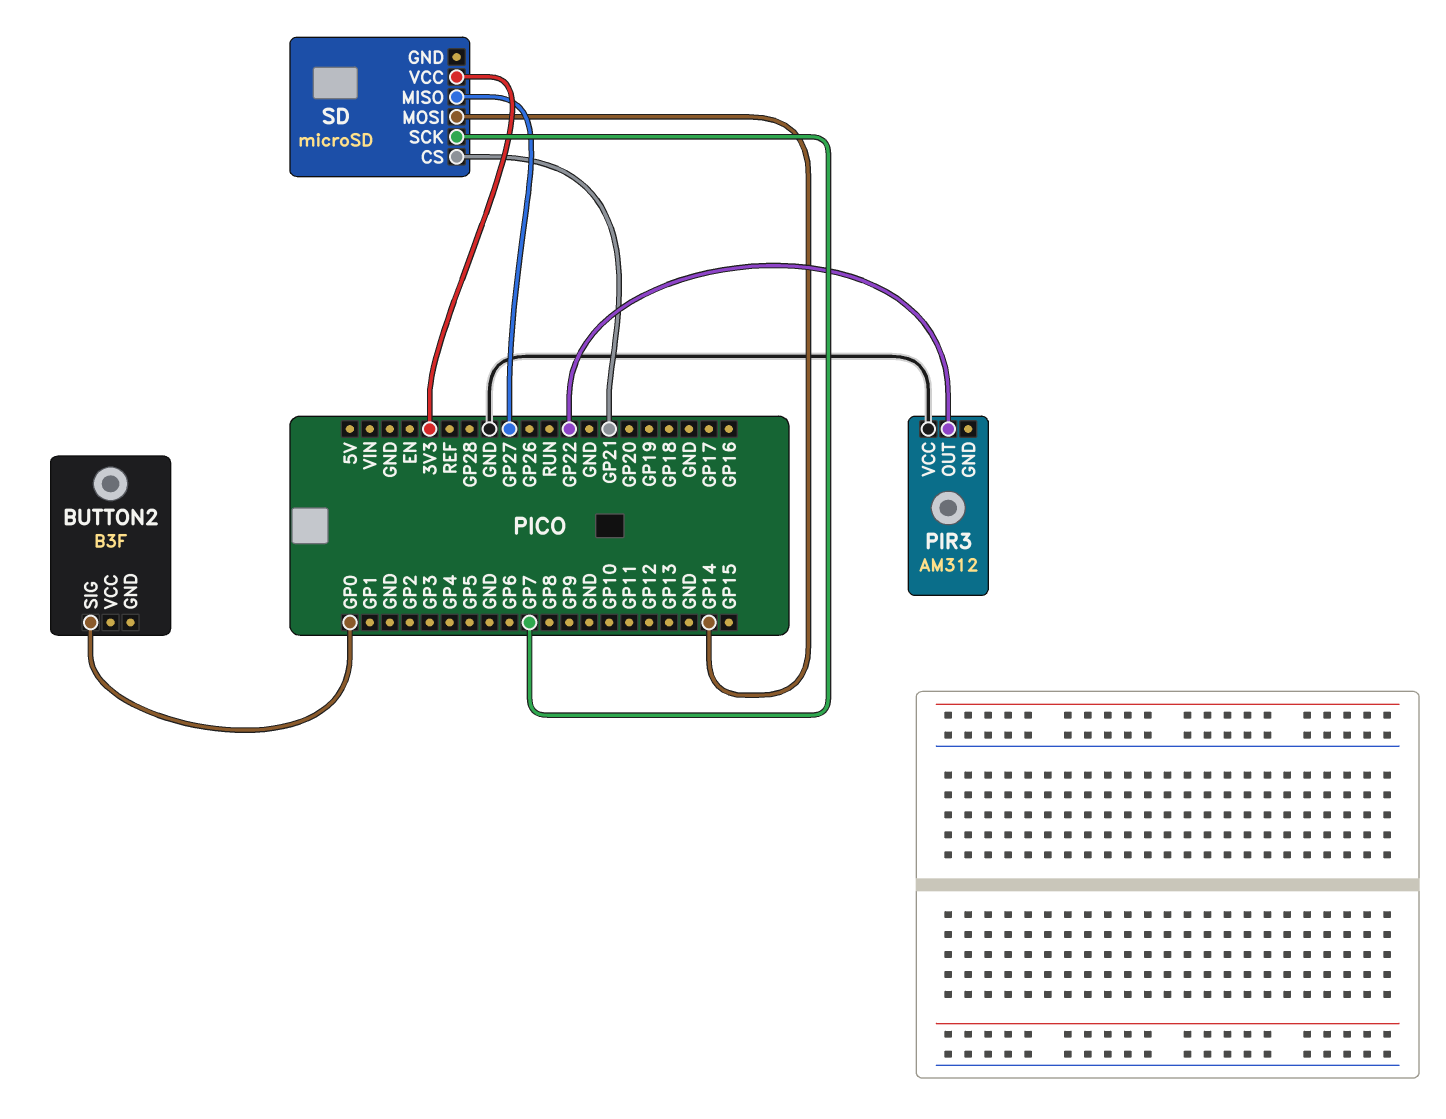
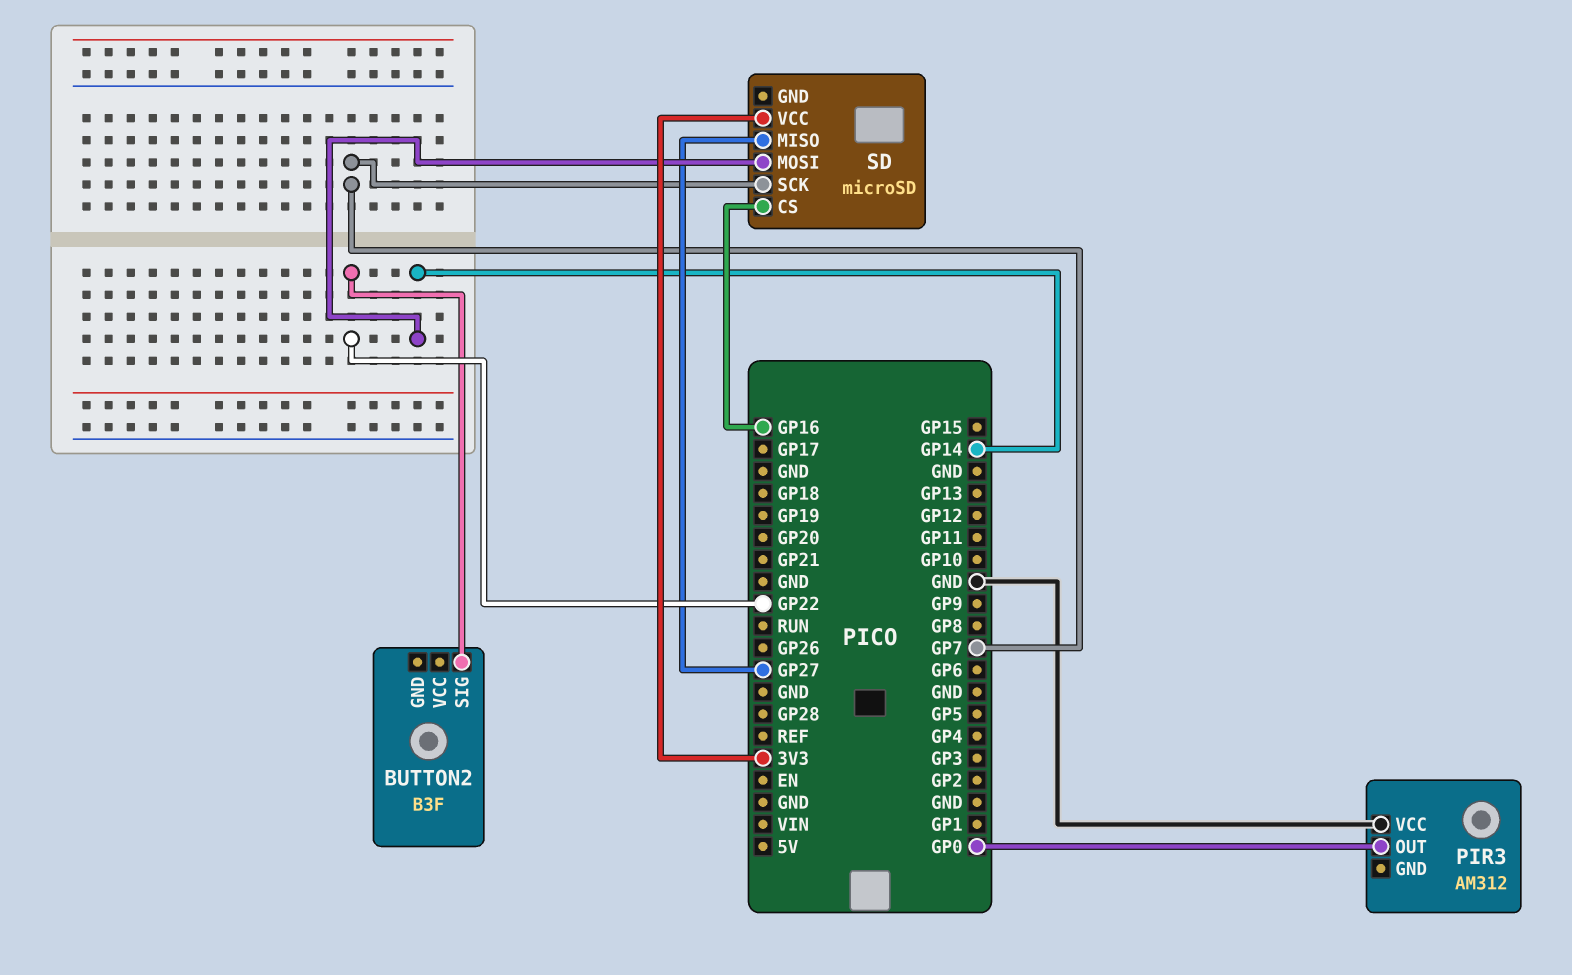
BUTTON2 pin SIG: GP0 -> GP22
PIR3 pin OUT: GP22 -> GP0
SD pin CS: GP21 -> GP16

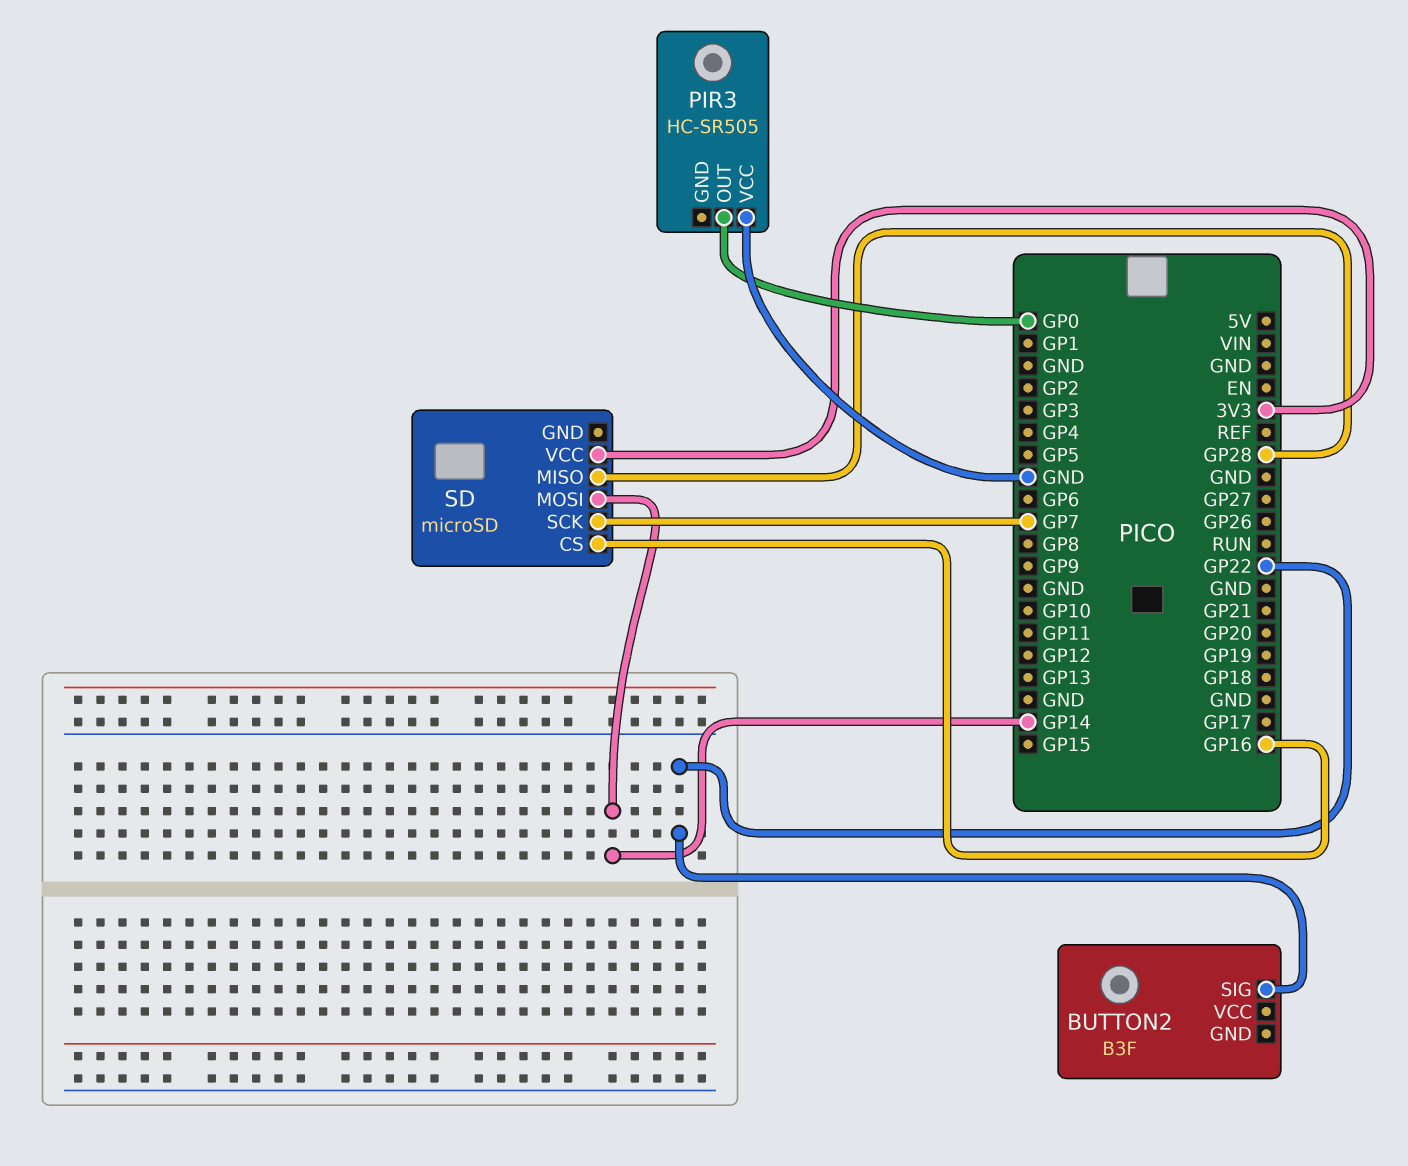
PIR3: AM312 -> HC-SR505
SD pin MISO: GP27 -> GP28

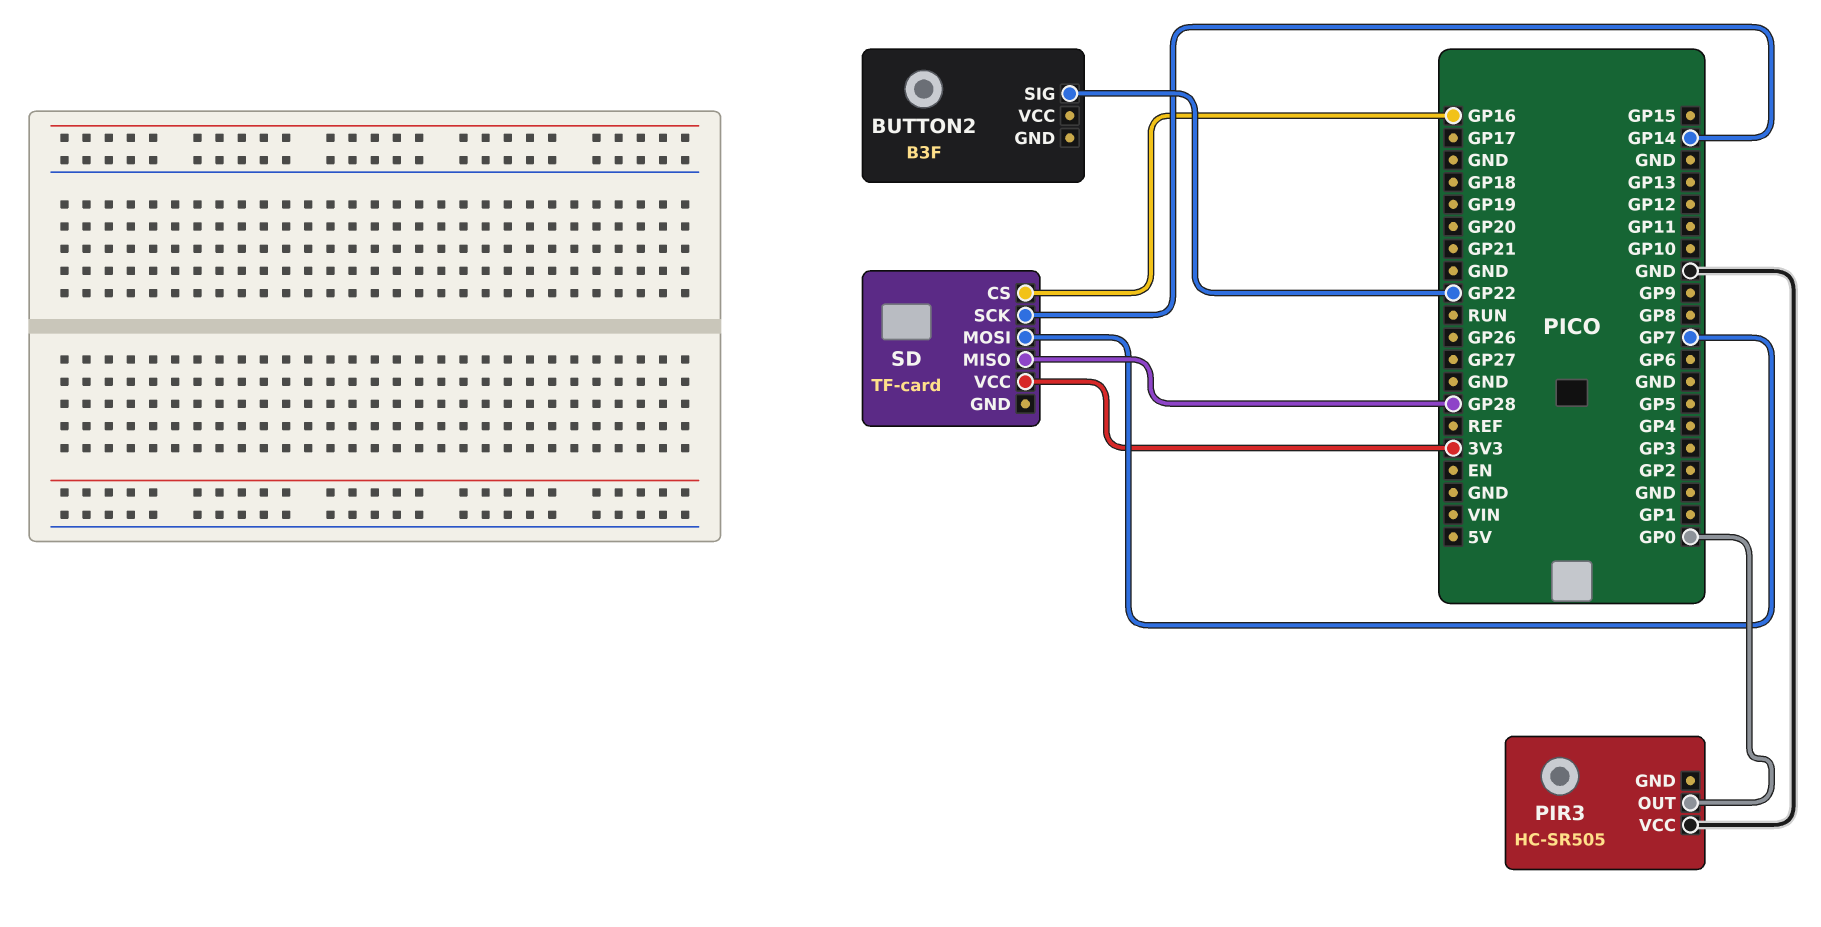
SD: microSD -> TF-card
SD pin MOSI: GP14 -> GP7
SD pin SCK: GP7 -> GP14

